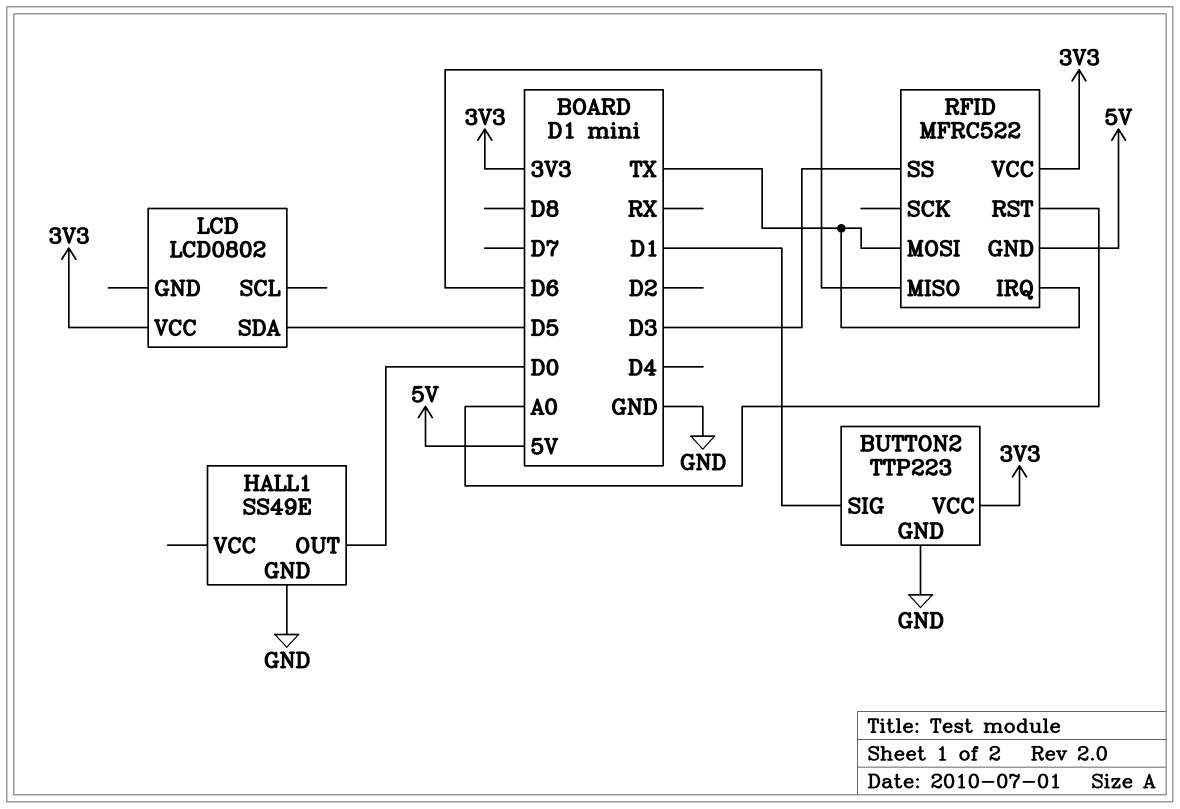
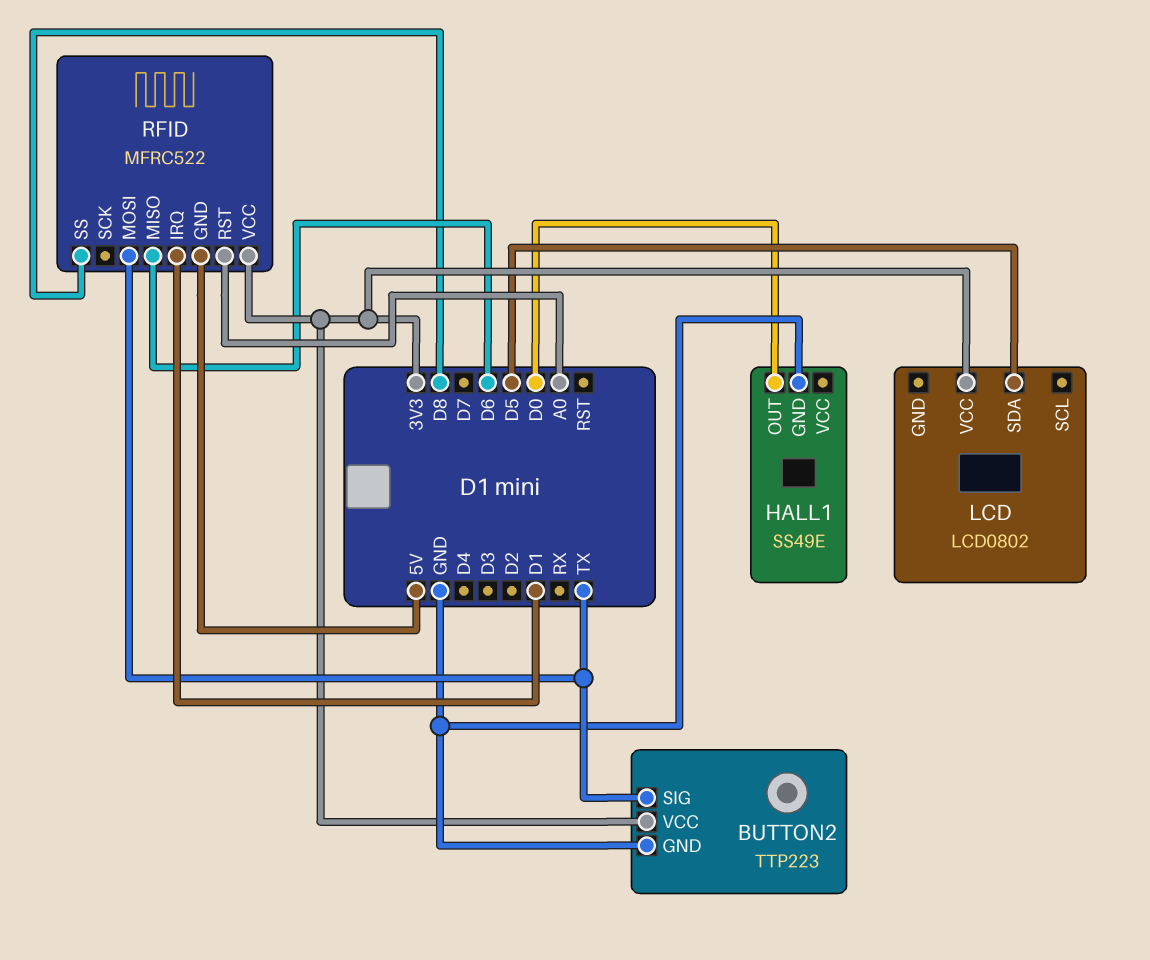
BUTTON2 pin SIG: D1 -> TX
RFID pin IRQ: TX -> D1
RFID pin SS: D3 -> D8

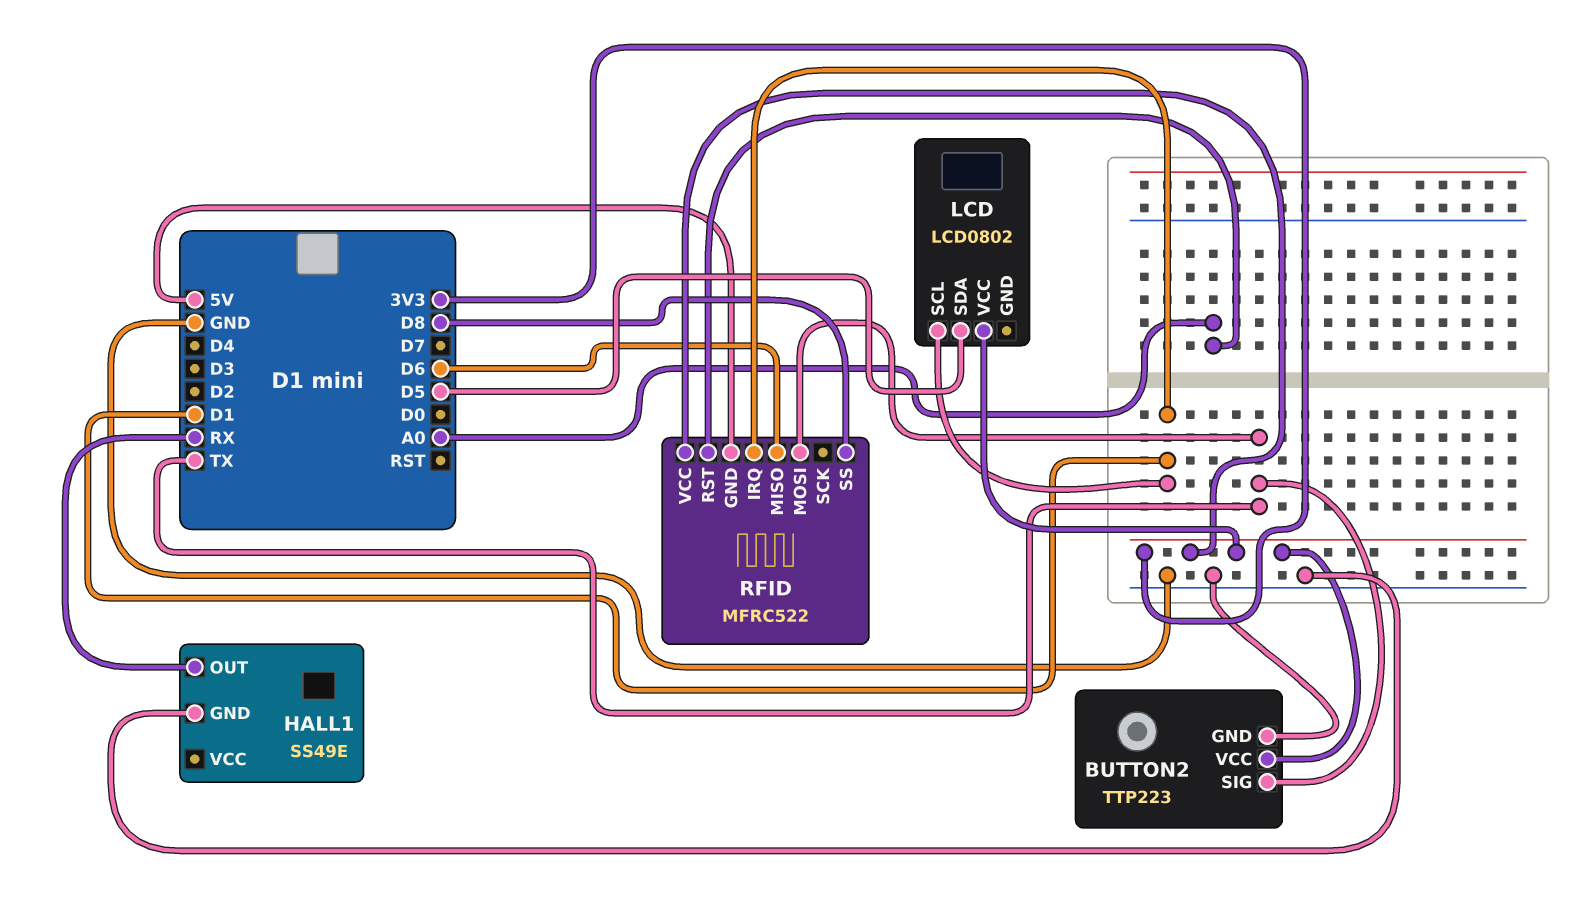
HALL1 pin OUT: D0 -> RX
LCD pin SCL: none -> D1

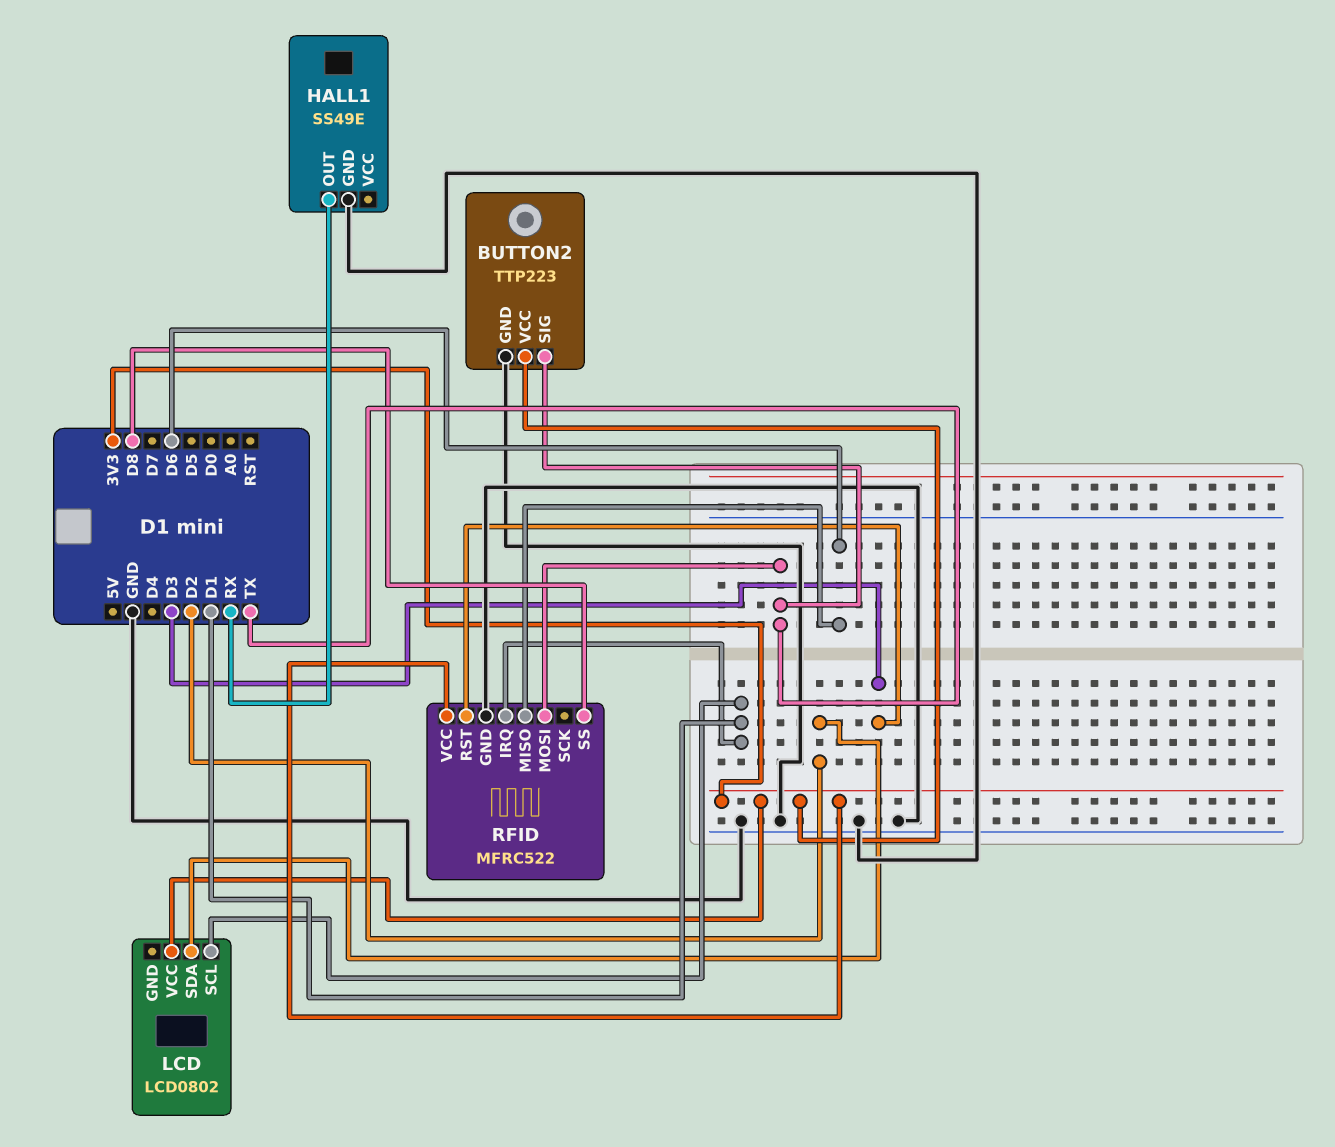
LCD pin SDA: D5 -> D2
RFID pin GND: 5V -> GND
RFID pin RST: A0 -> D3

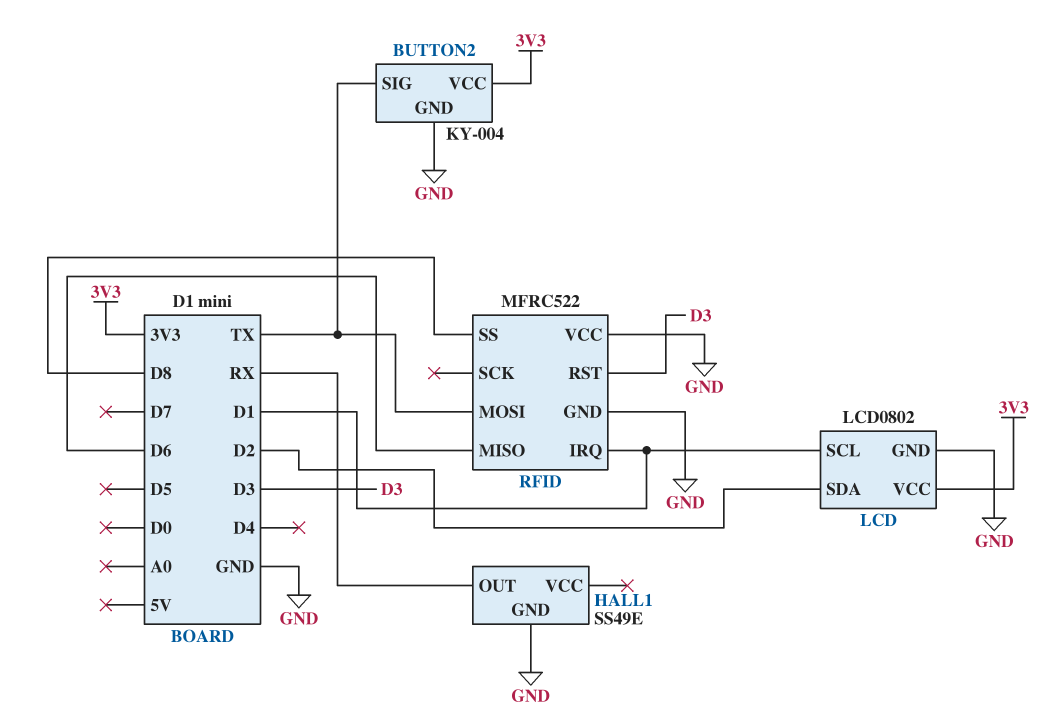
BUTTON2: TTP223 -> KY-004
LCD pin GND: none -> GND
RFID pin VCC: 3V3 -> GND

